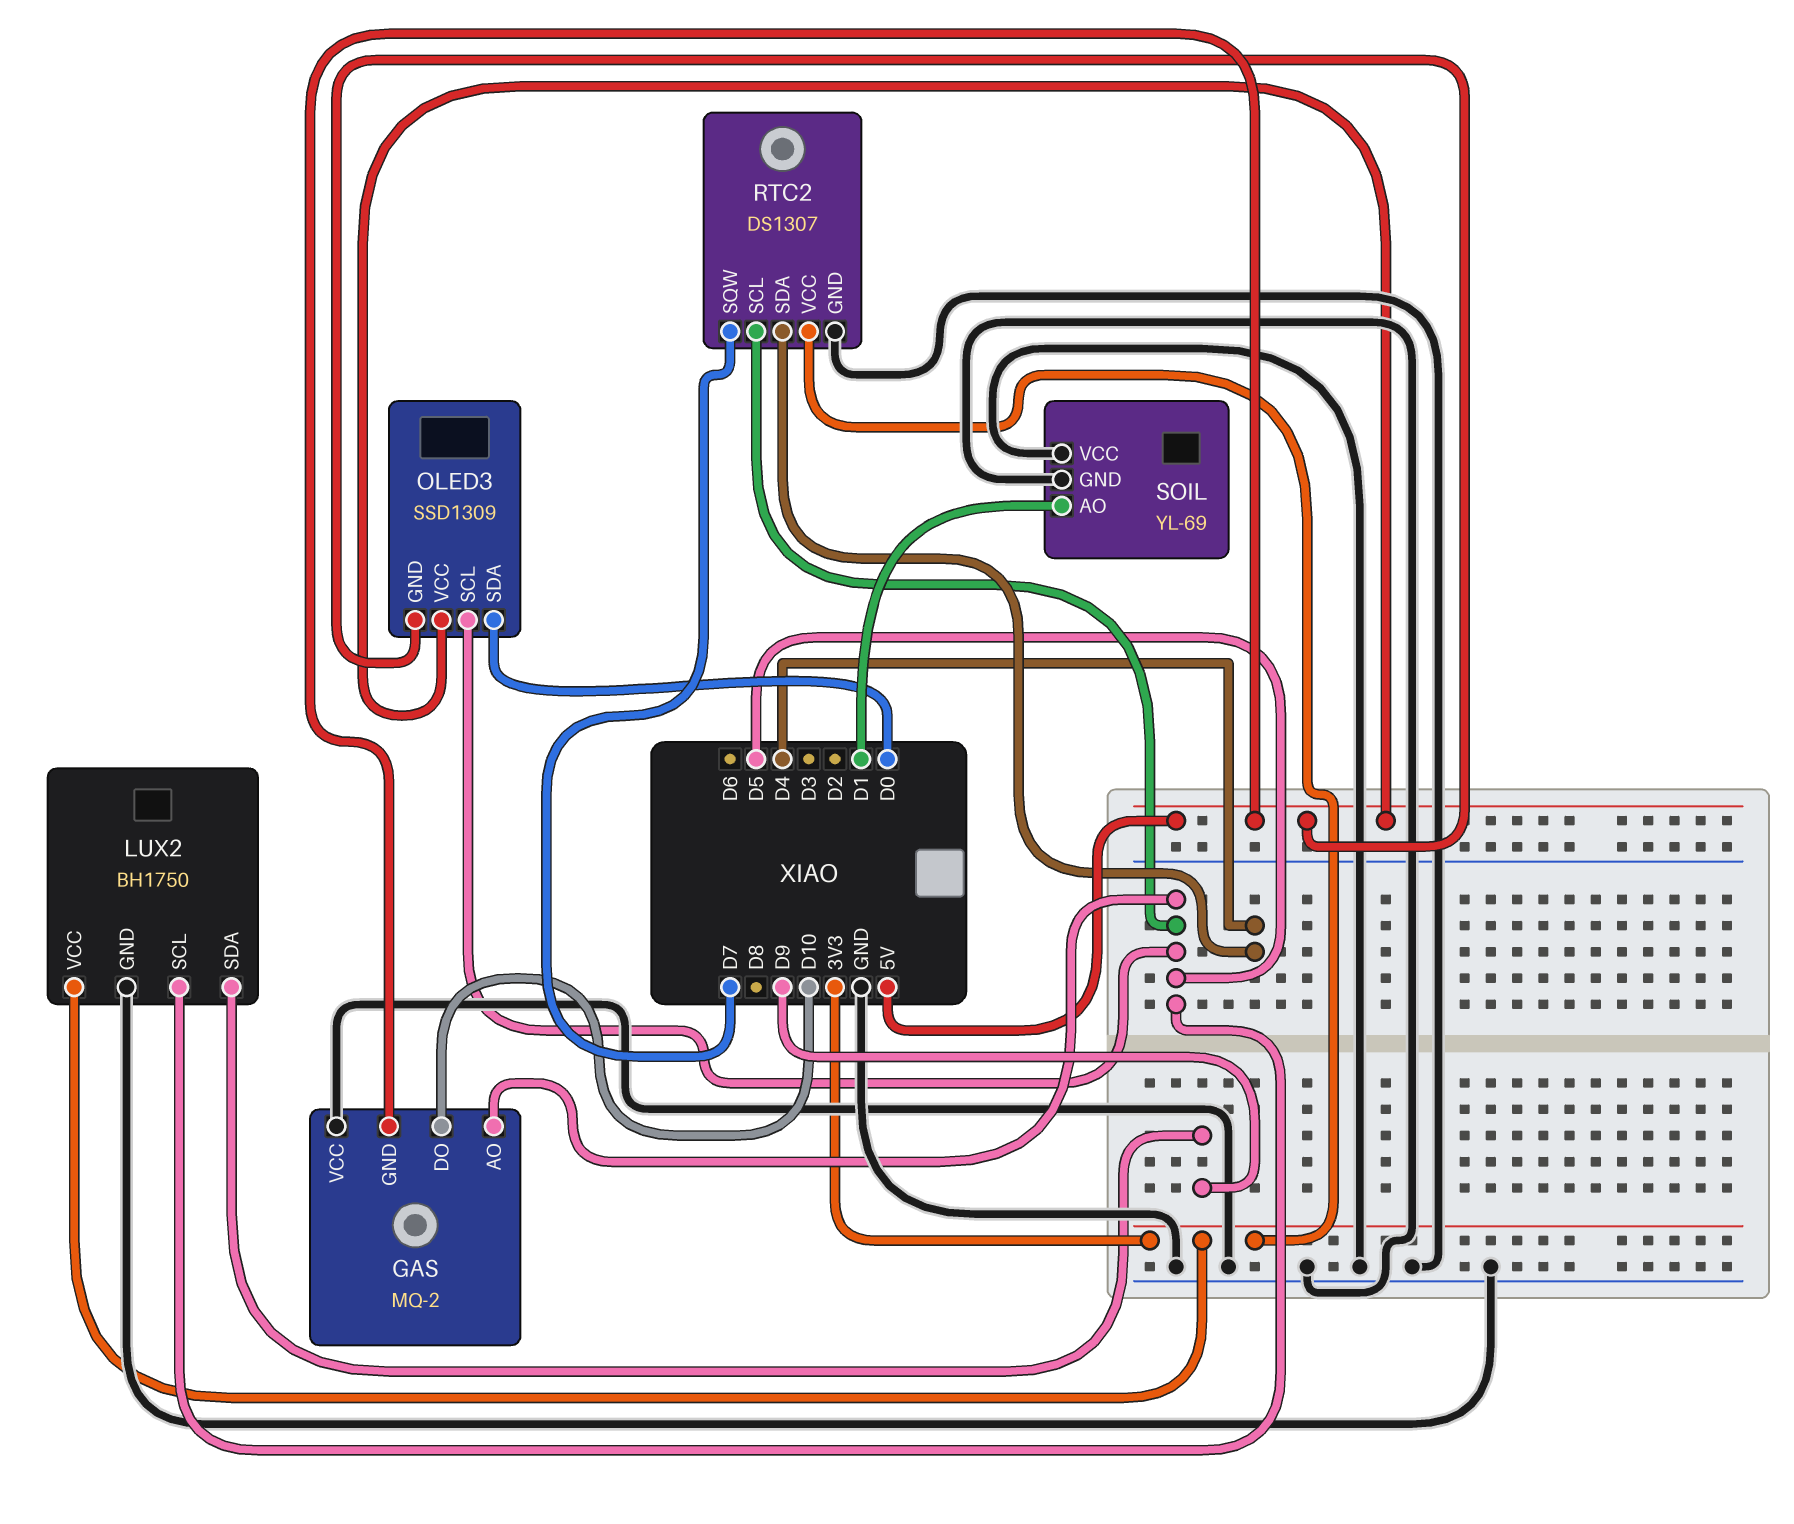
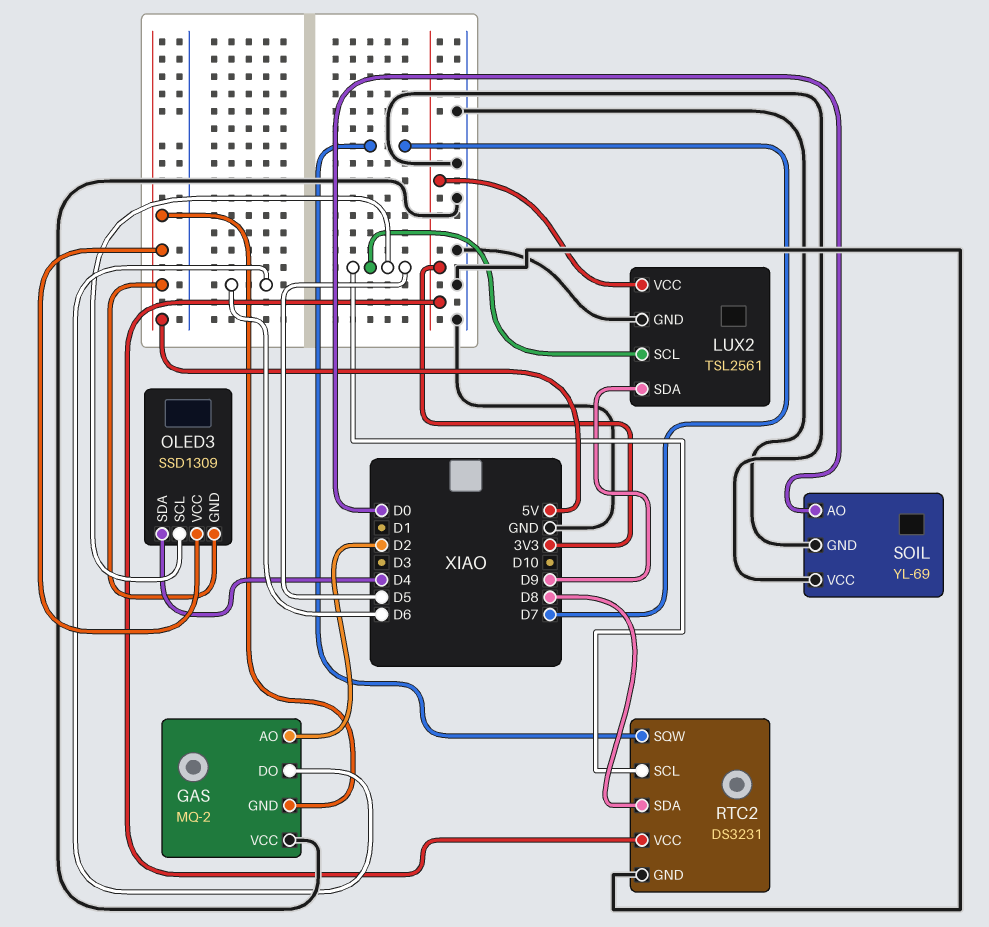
GAS pin AO: D5 -> D2
GAS pin DO: D10 -> D6
LUX2: BH1750 -> TSL2561
OLED3 pin SDA: D0 -> D4
RTC2: DS1307 -> DS3231
RTC2 pin SDA: D4 -> D8
SOIL pin AO: D1 -> D0

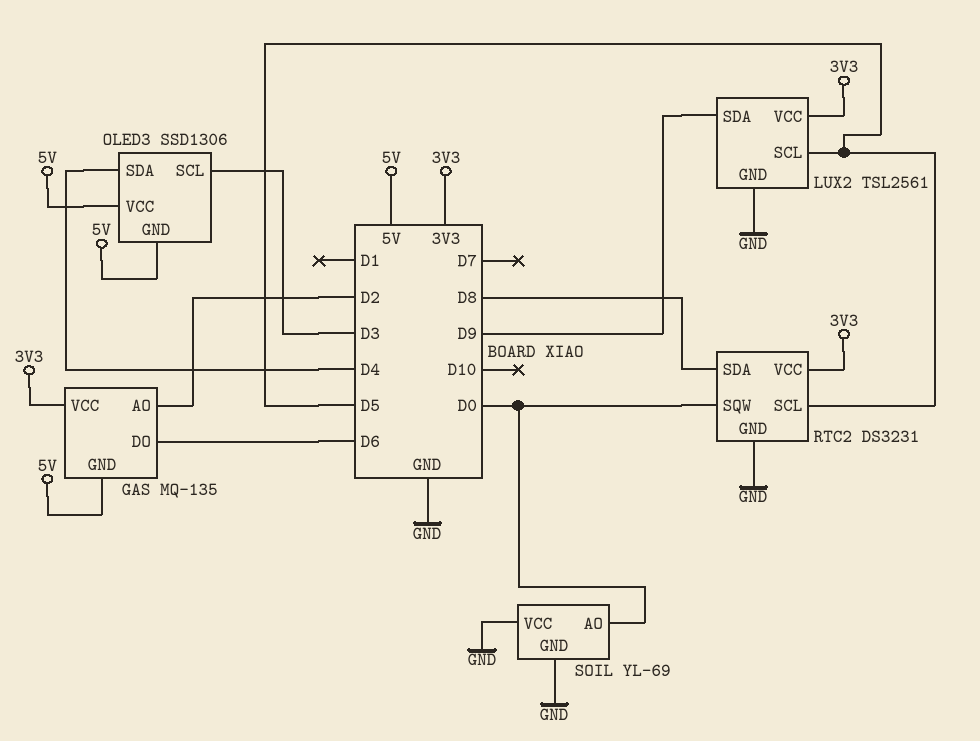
GAS: MQ-2 -> MQ-135
GAS pin VCC: GND -> 3V3
OLED3: SSD1309 -> SSD1306
OLED3 pin SCL: D5 -> D3
RTC2 pin SQW: D7 -> D0

